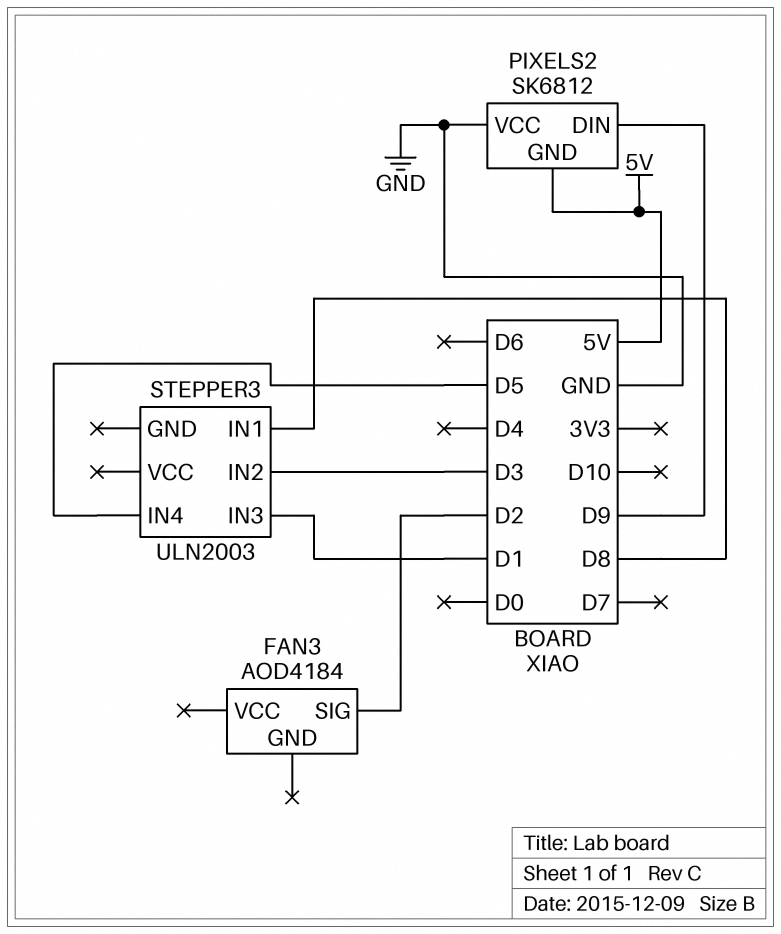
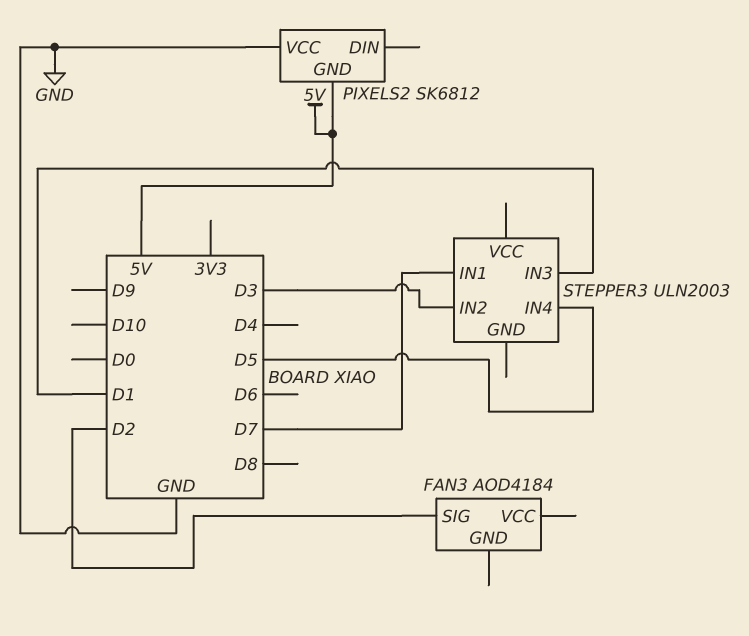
PIXELS2 pin DIN: D9 -> none
STEPPER3 pin IN1: D8 -> D7

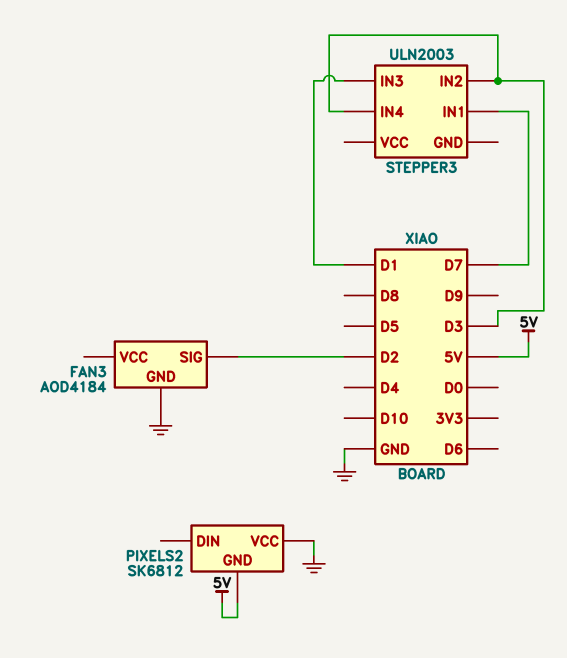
FAN3 pin GND: none -> GND
STEPPER3 pin IN4: D5 -> D3

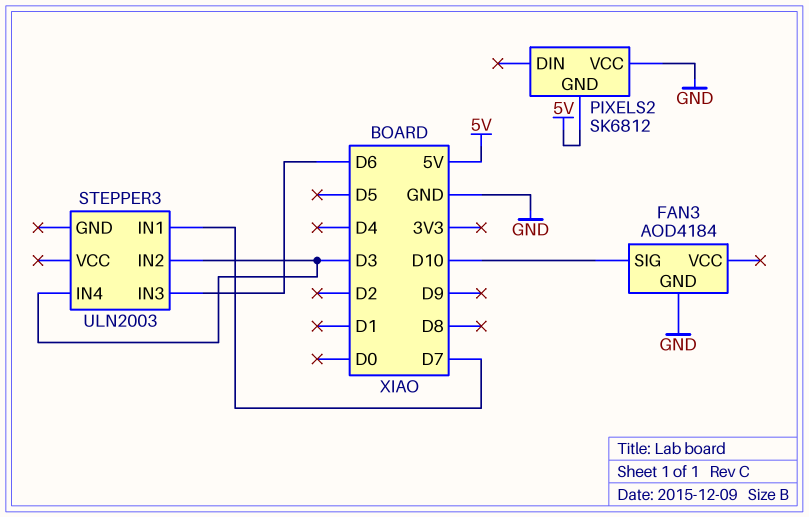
FAN3 pin SIG: D2 -> D10
STEPPER3 pin IN3: D1 -> D6

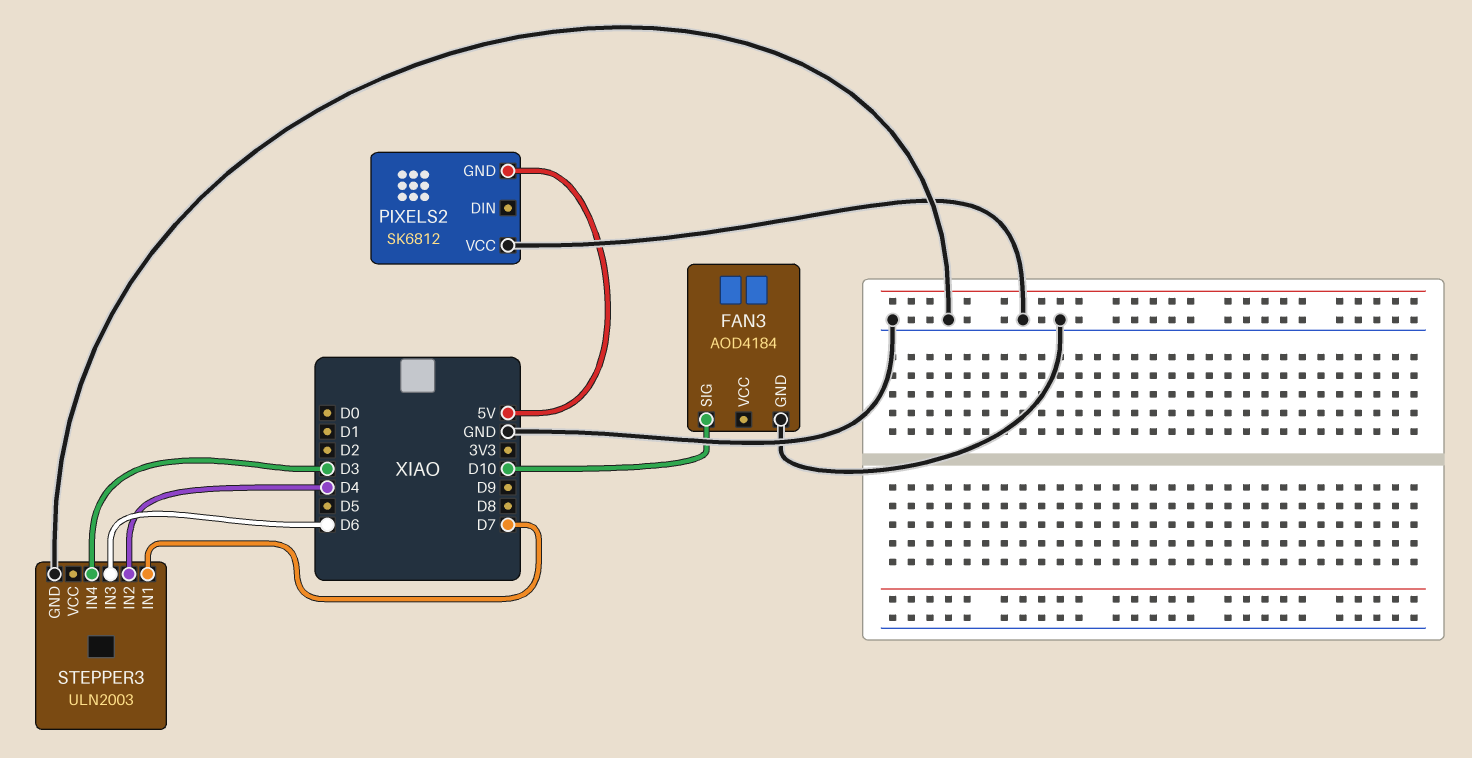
STEPPER3 pin GND: none -> GND
STEPPER3 pin IN2: D3 -> D4

